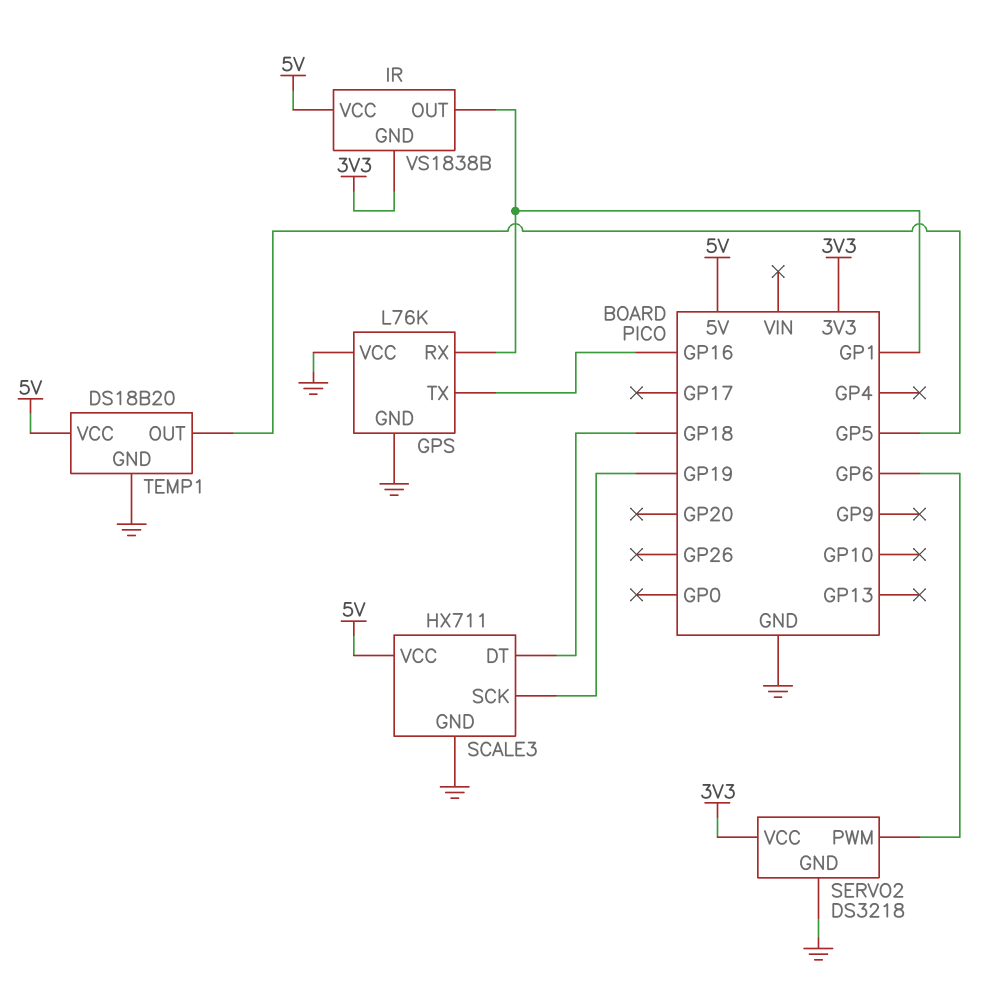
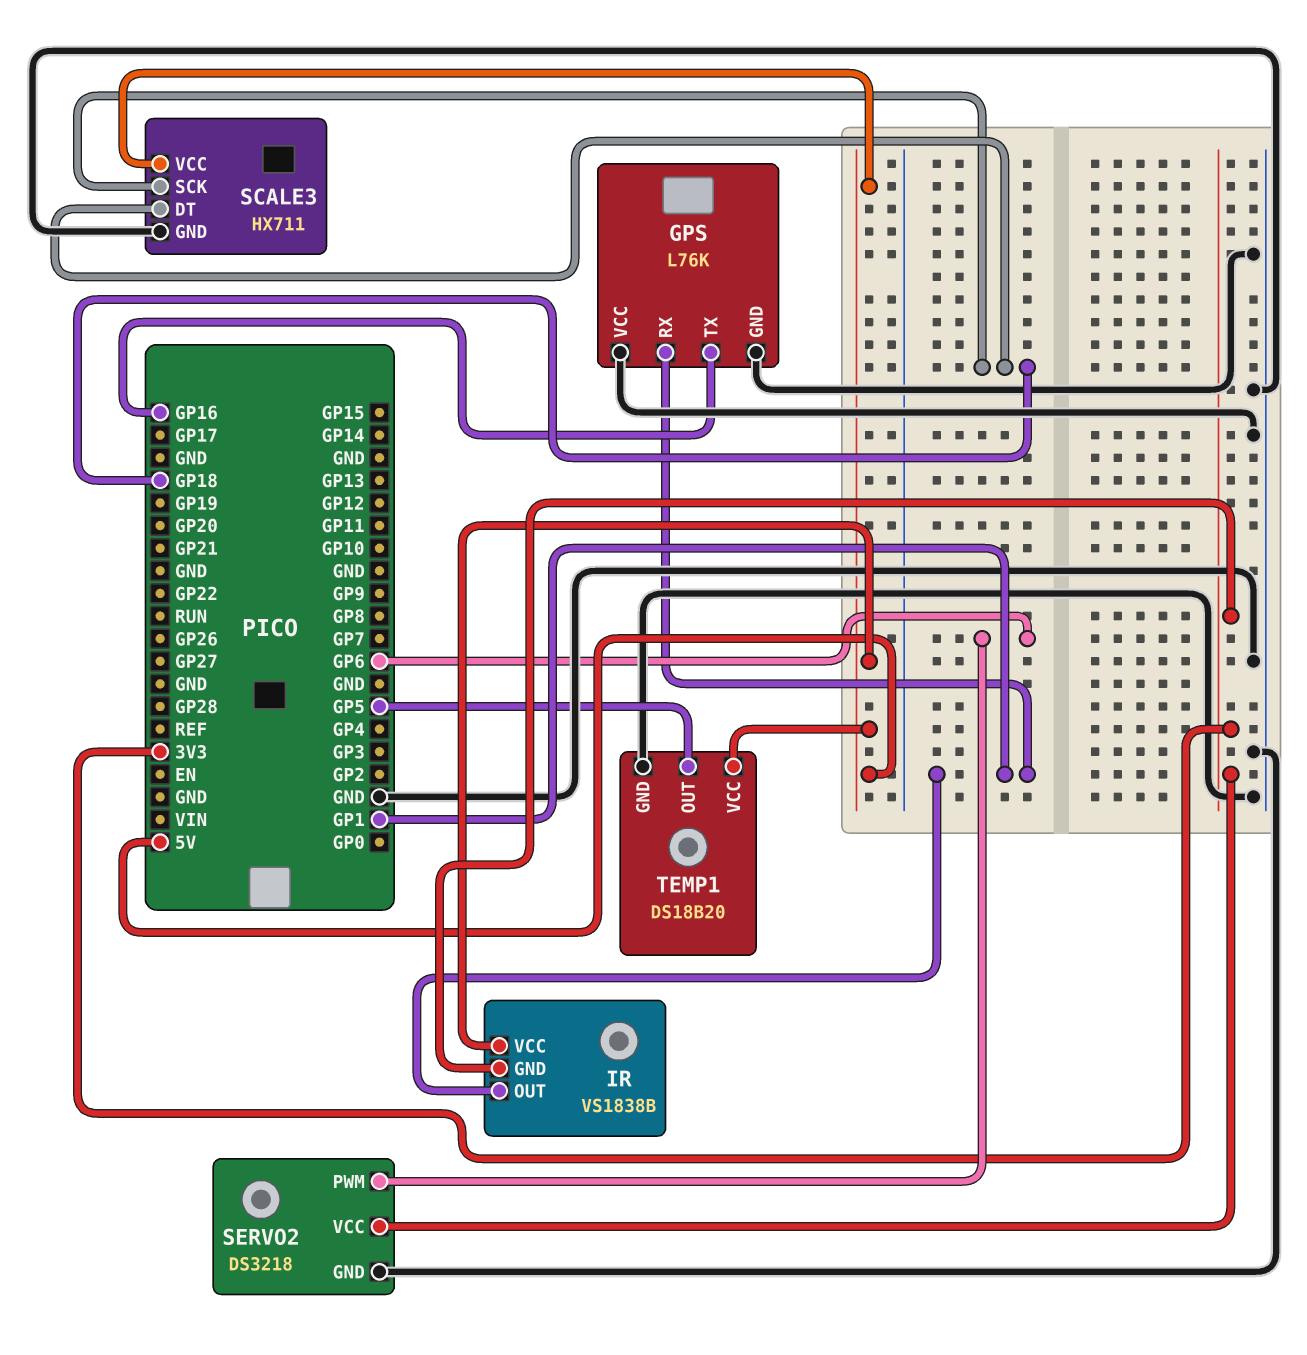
SCALE3 pin SCK: GP19 -> GP18

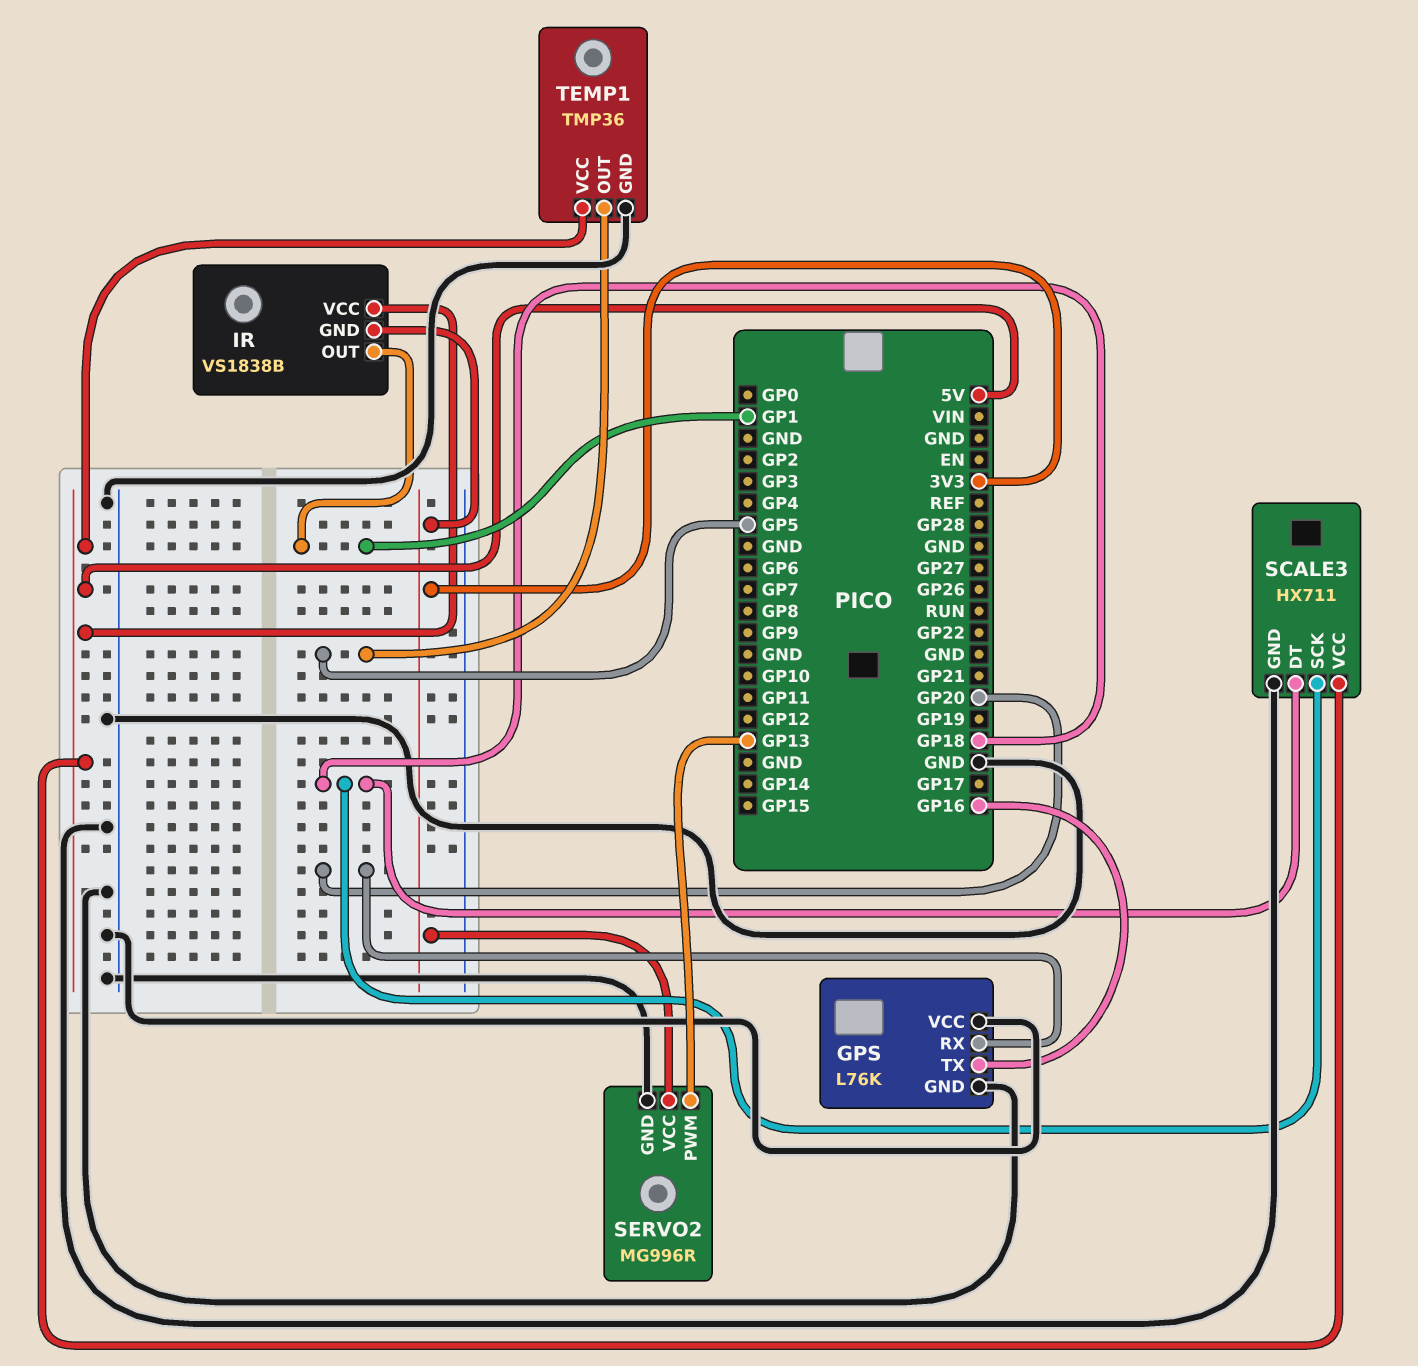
GPS pin RX: GP1 -> GP20
SERVO2: DS3218 -> MG996R
SERVO2 pin PWM: GP6 -> GP13
TEMP1: DS18B20 -> TMP36

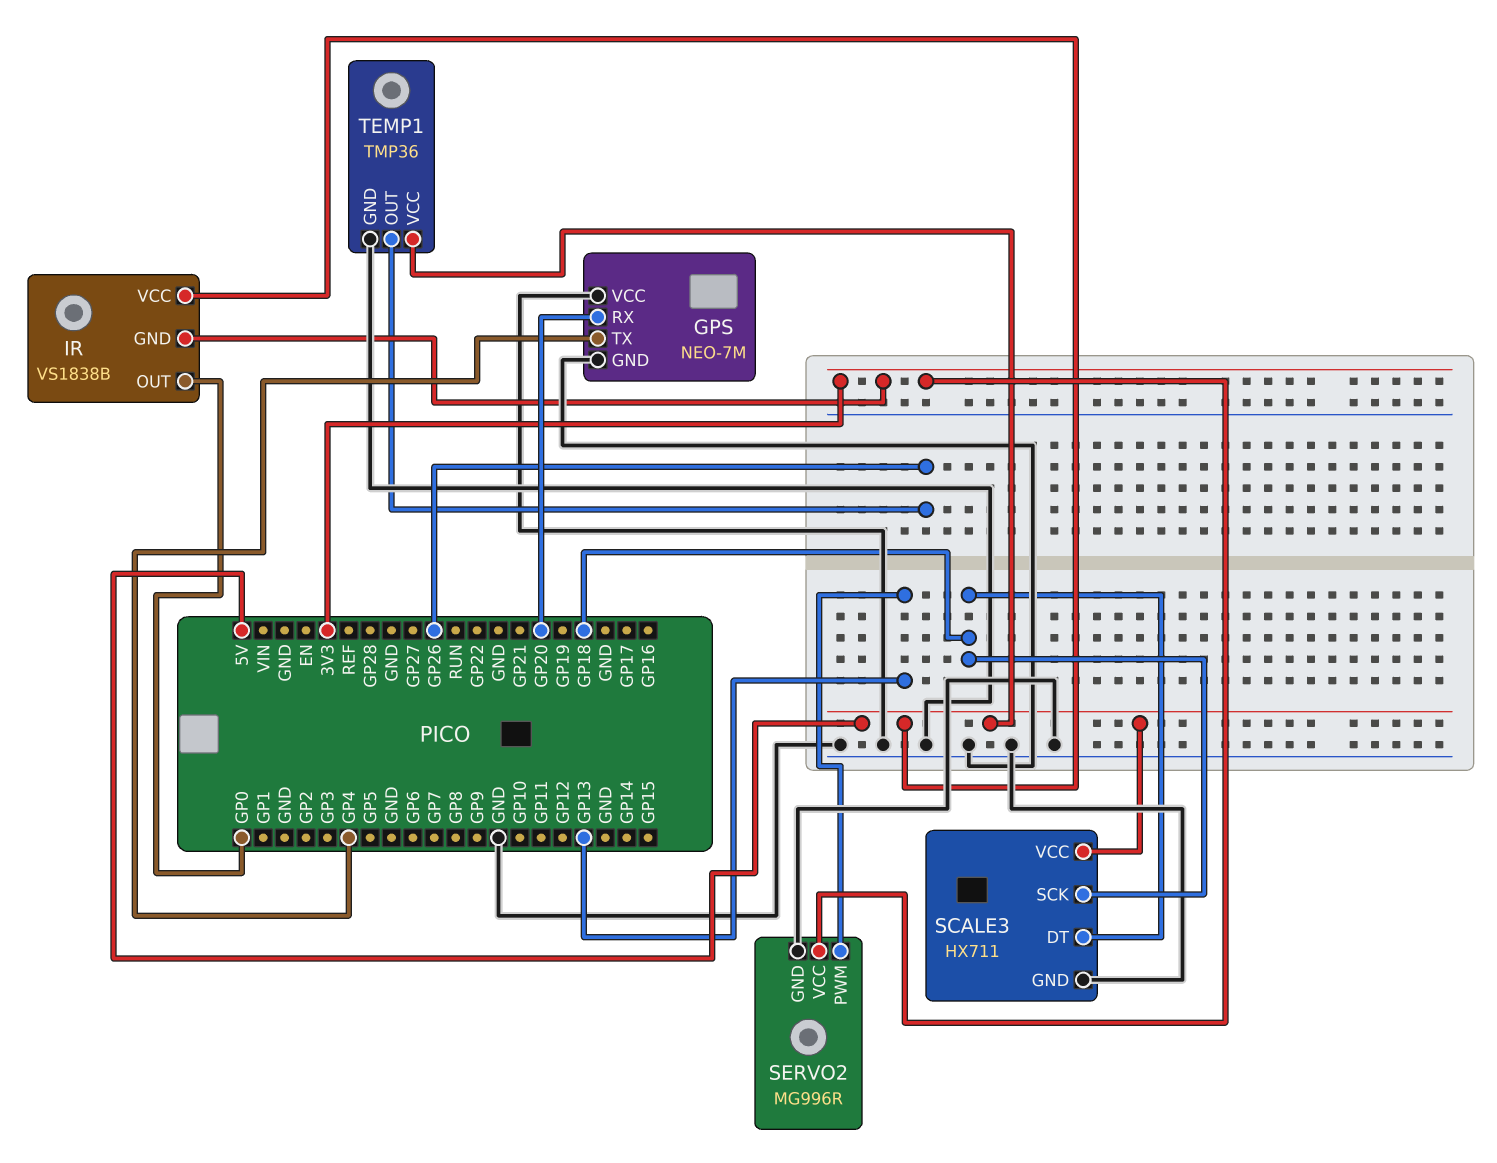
GPS: L76K -> NEO-7M
GPS pin TX: GP16 -> GP4
IR pin OUT: GP1 -> GP0
TEMP1 pin OUT: GP5 -> GP26

